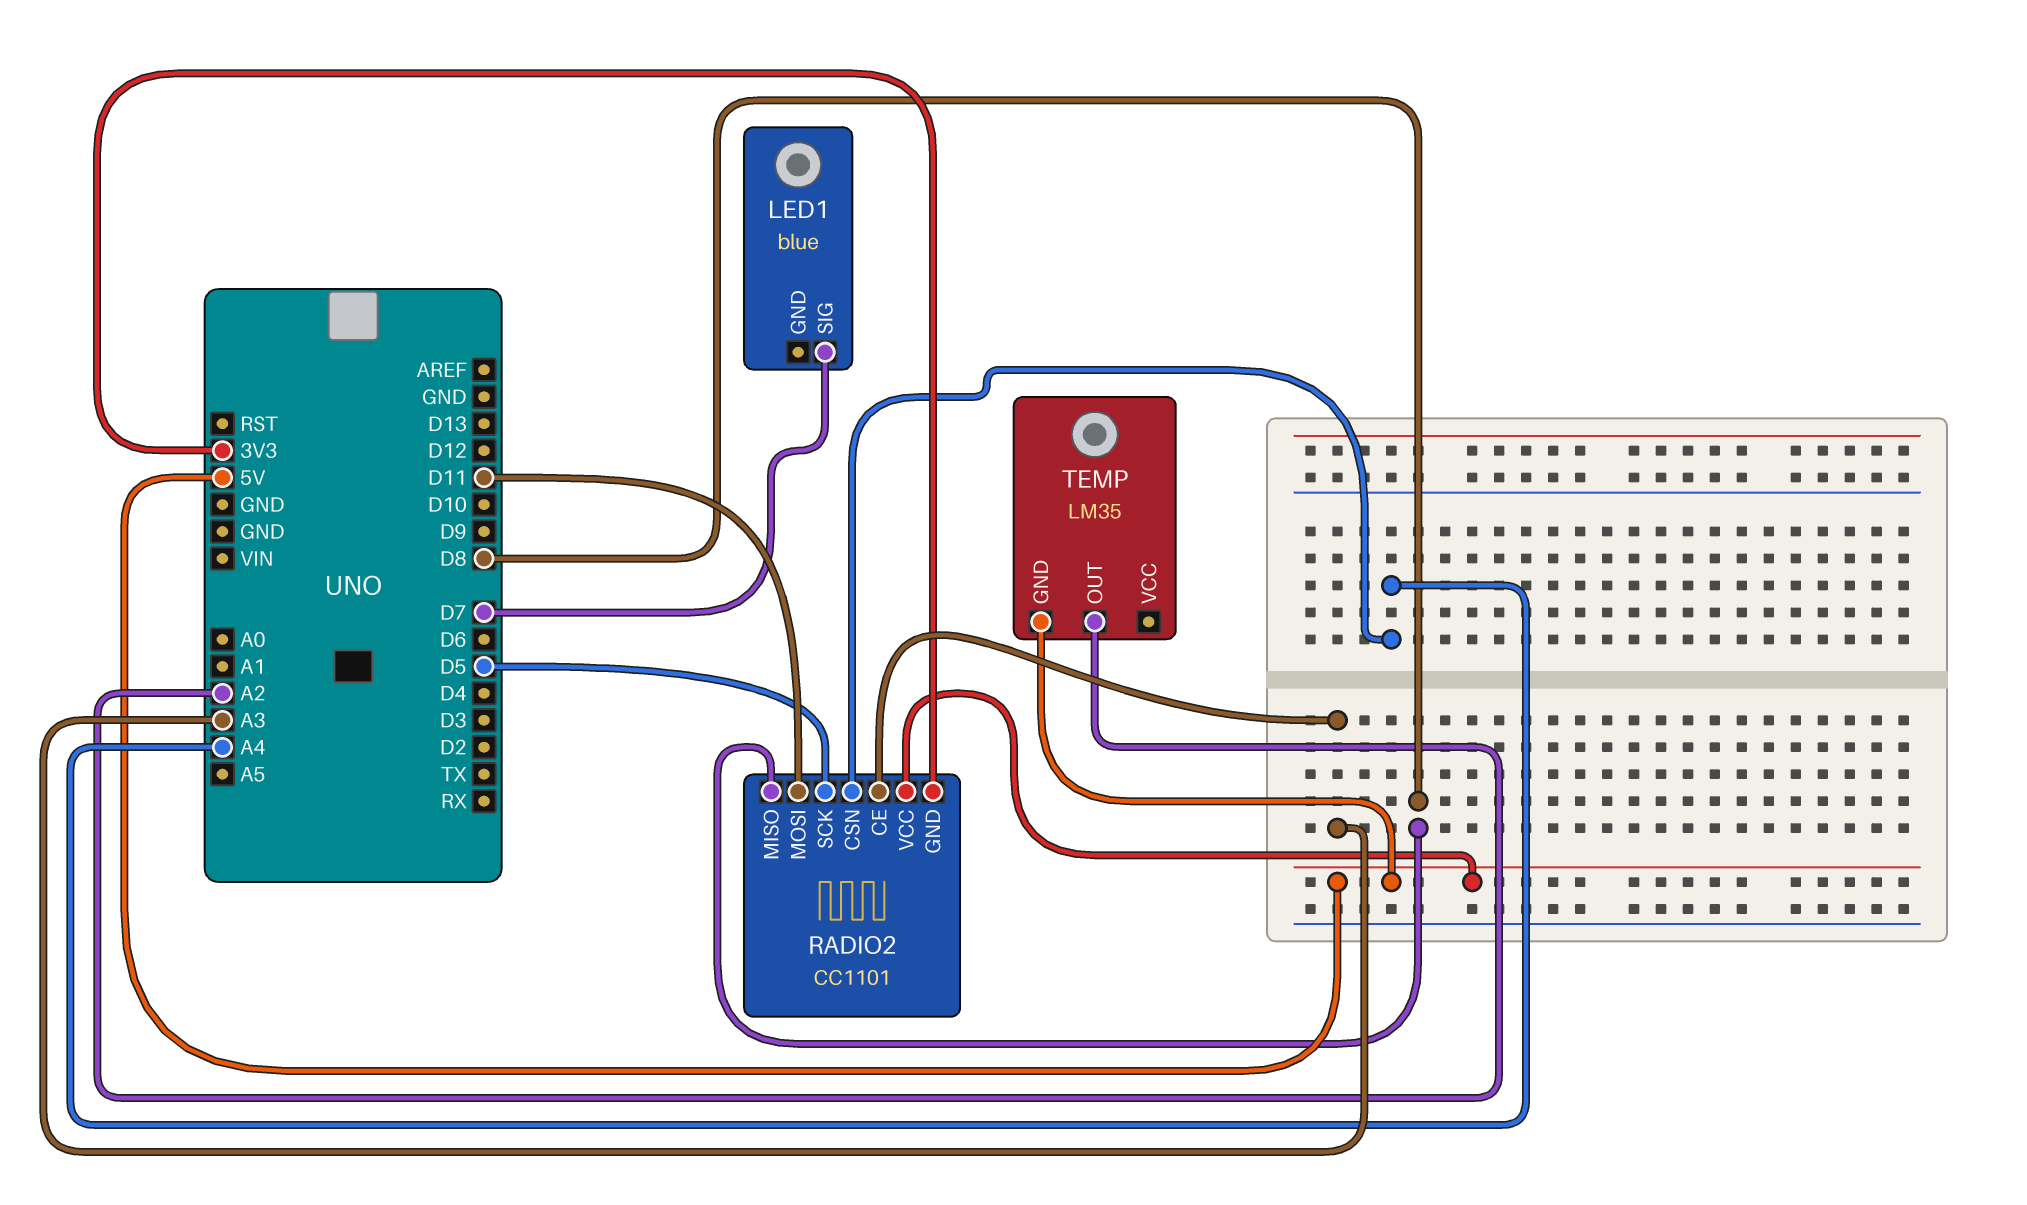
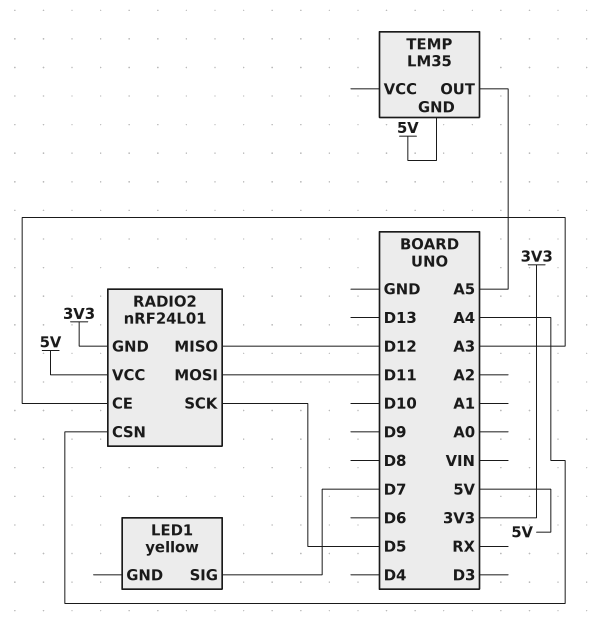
LED1: blue -> yellow
RADIO2: CC1101 -> nRF24L01
RADIO2 pin MISO: D8 -> D12
TEMP pin OUT: A2 -> A5

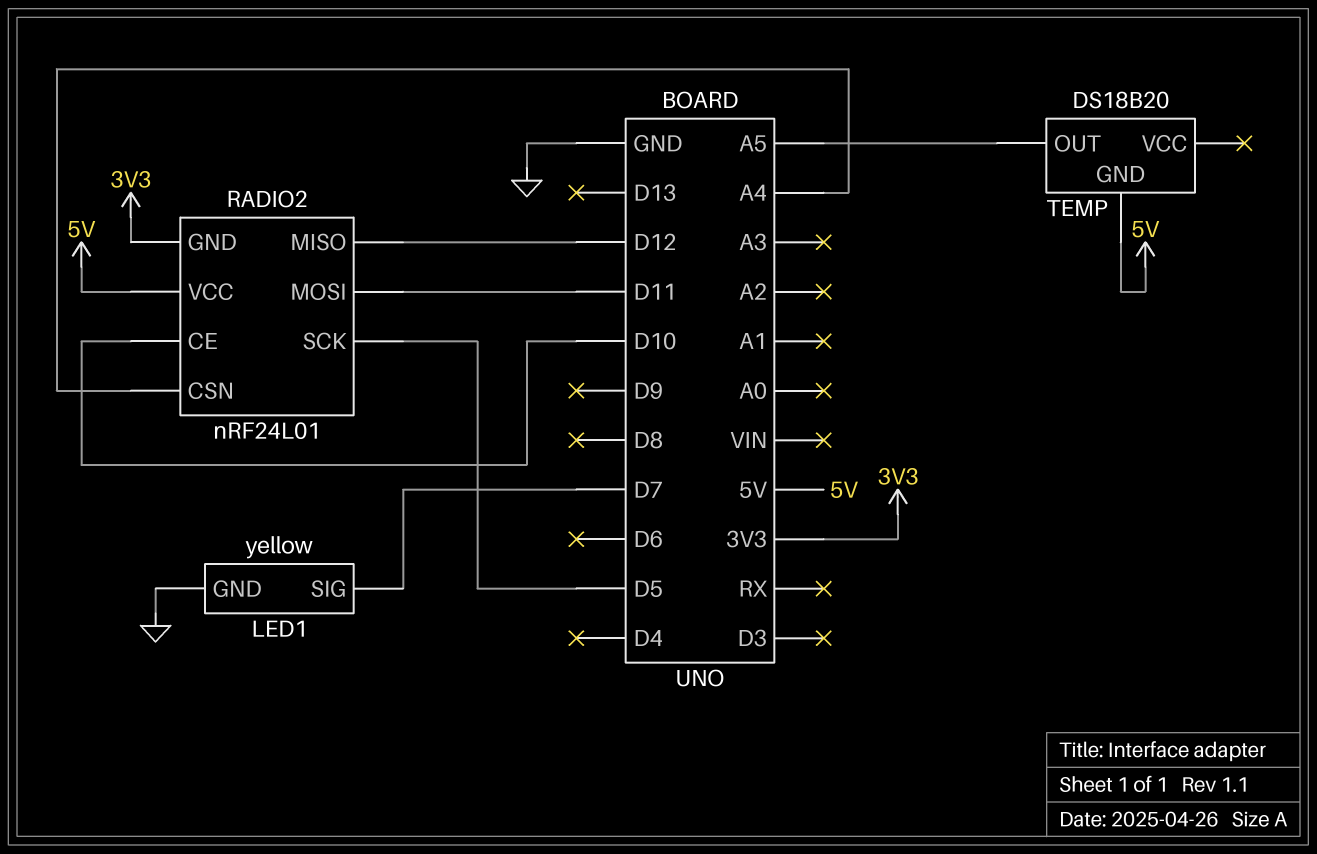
LED1 pin GND: none -> GND
RADIO2 pin CE: A3 -> D10
TEMP: LM35 -> DS18B20

